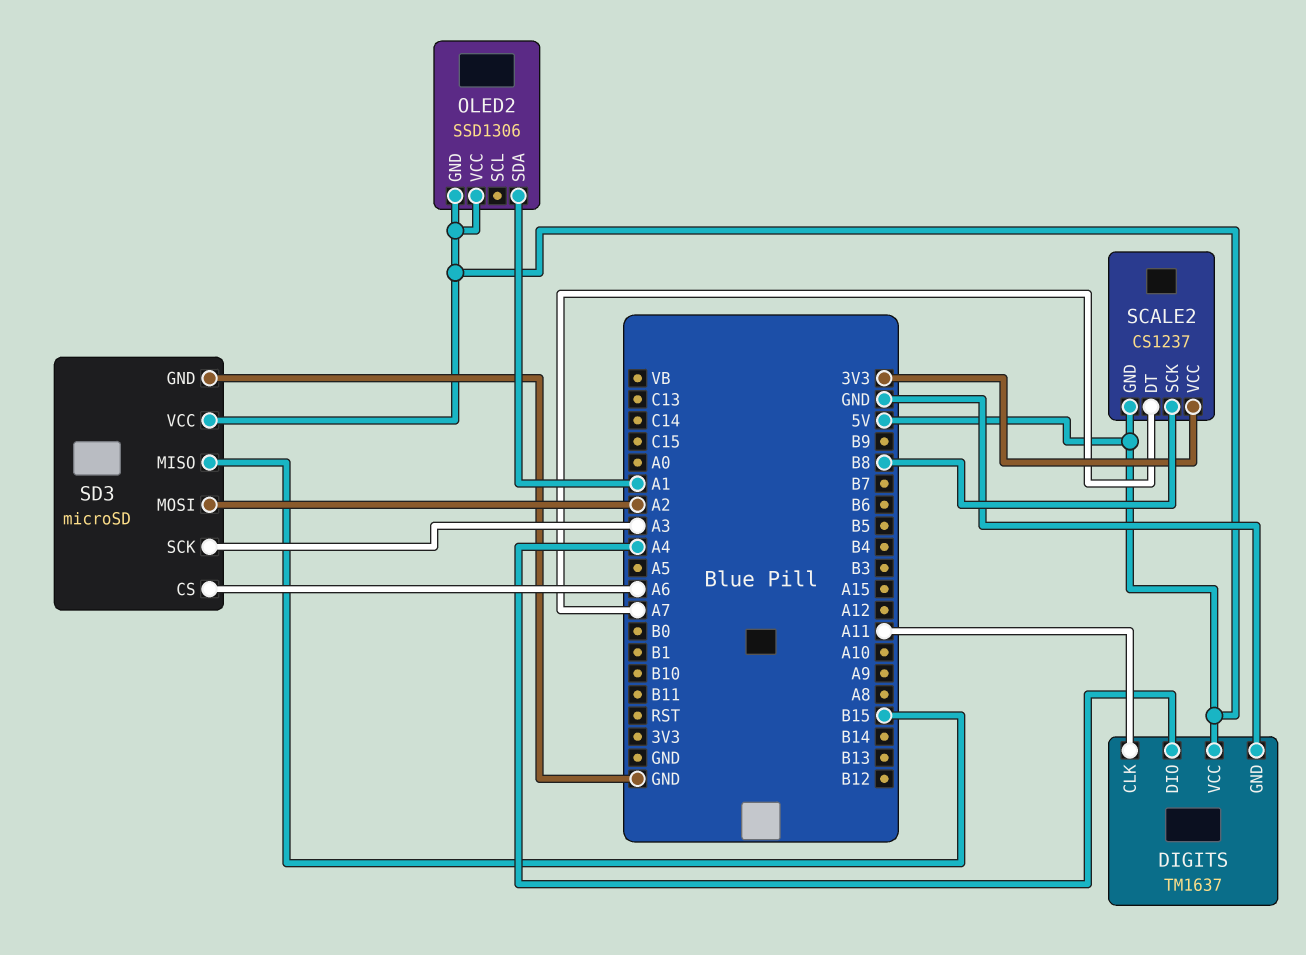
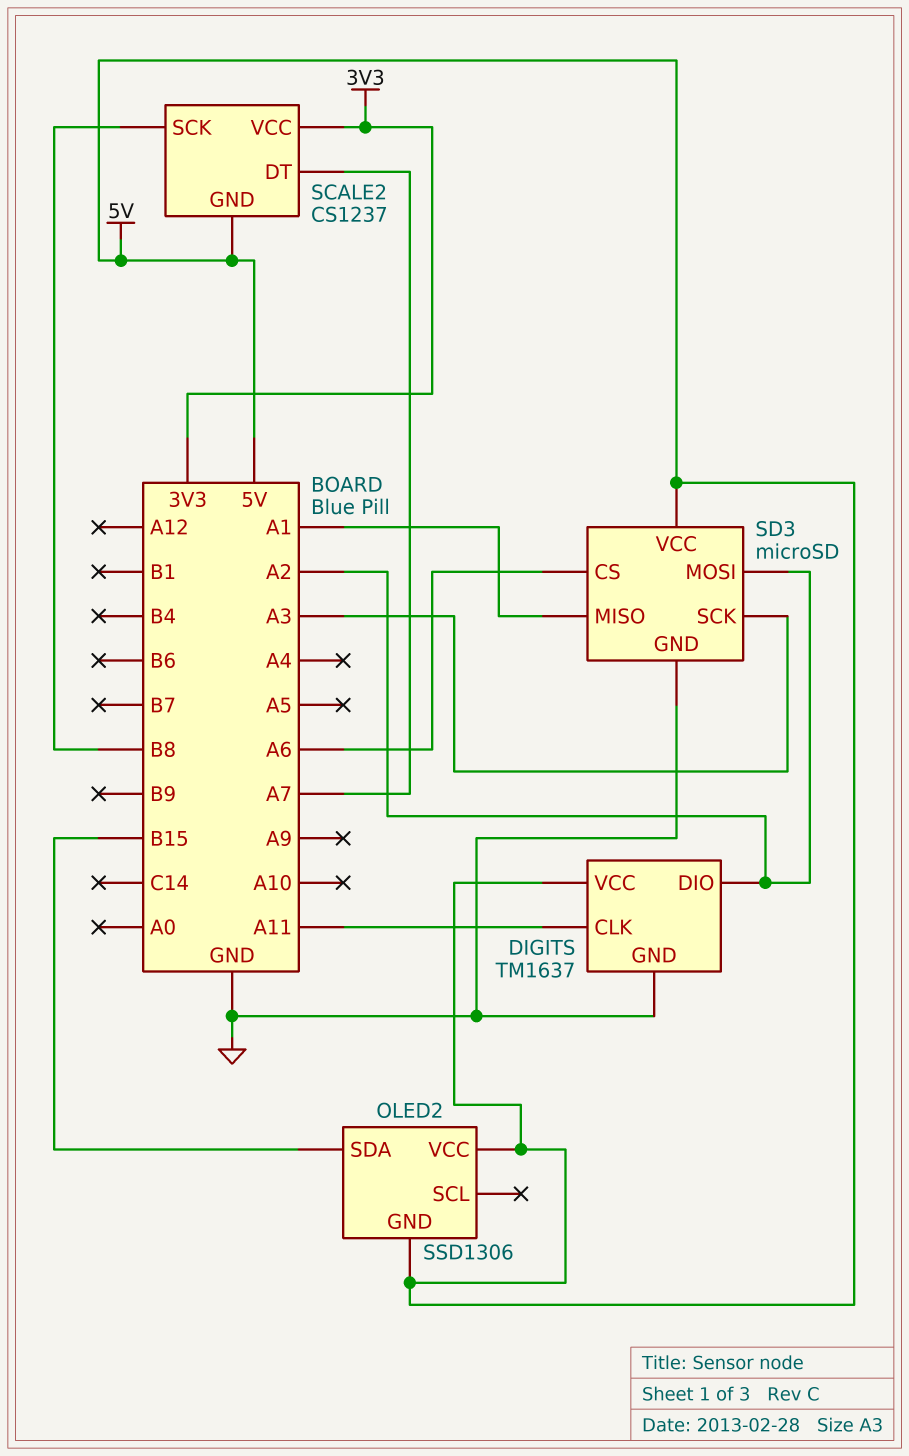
DIGITS pin DIO: A4 -> A2
OLED2 pin SDA: A1 -> B15
SD3 pin MISO: B15 -> A1

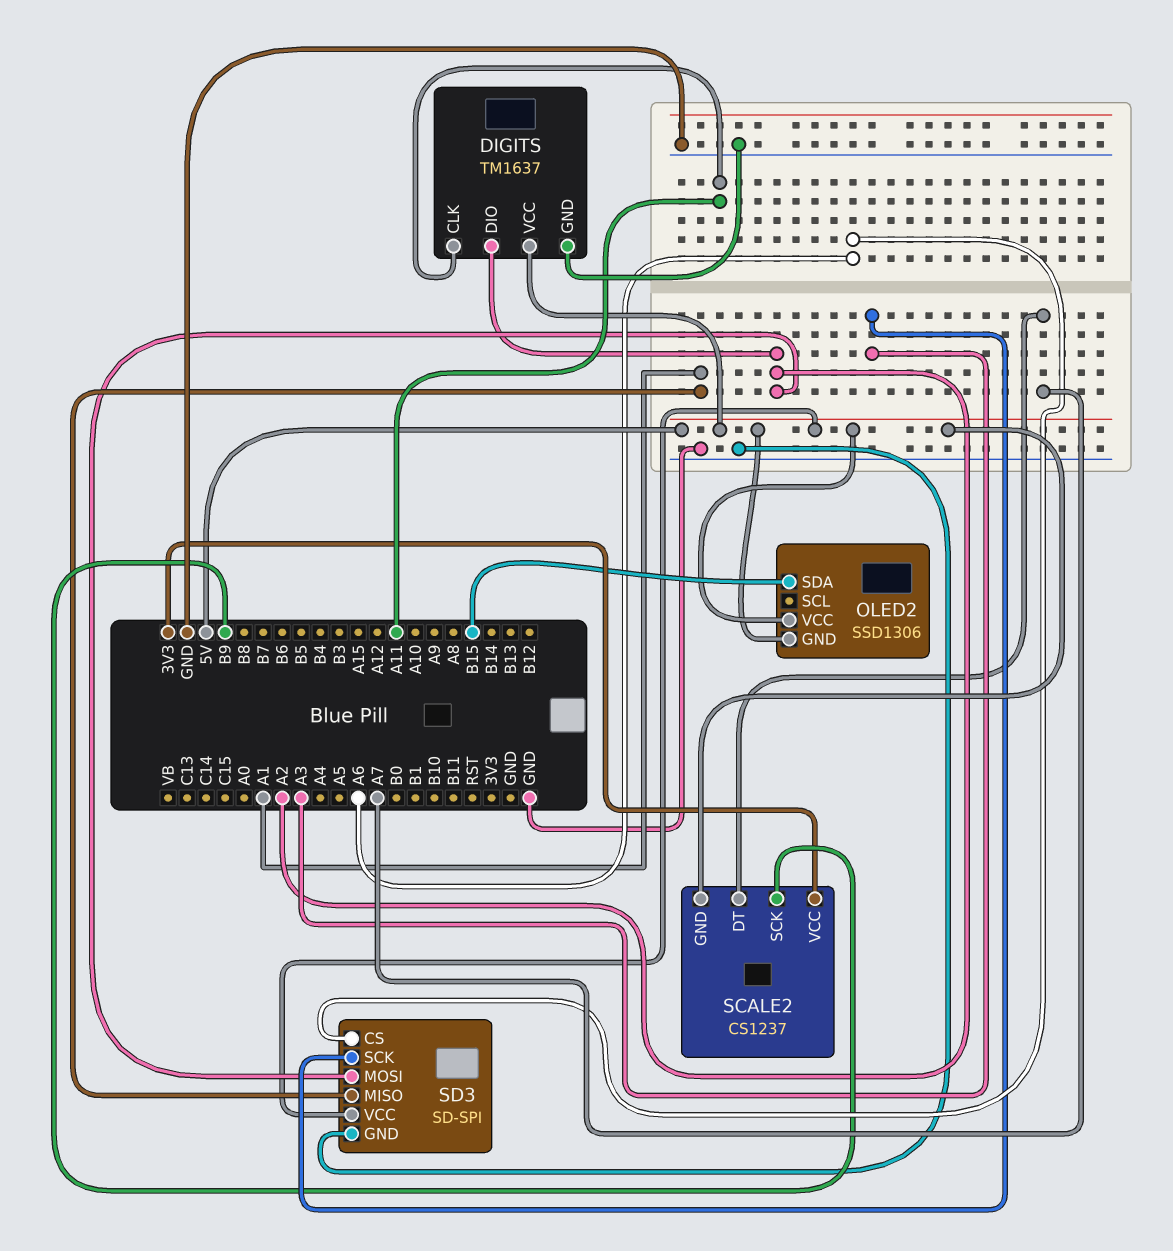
SCALE2 pin SCK: B8 -> B9
SD3: microSD -> SD-SPI

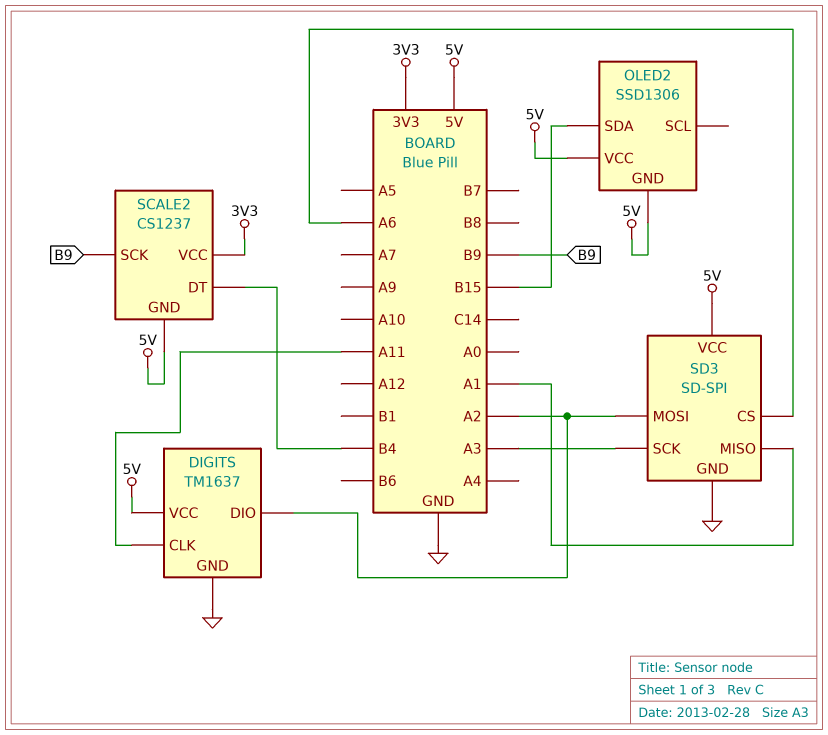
SCALE2 pin DT: A7 -> B4

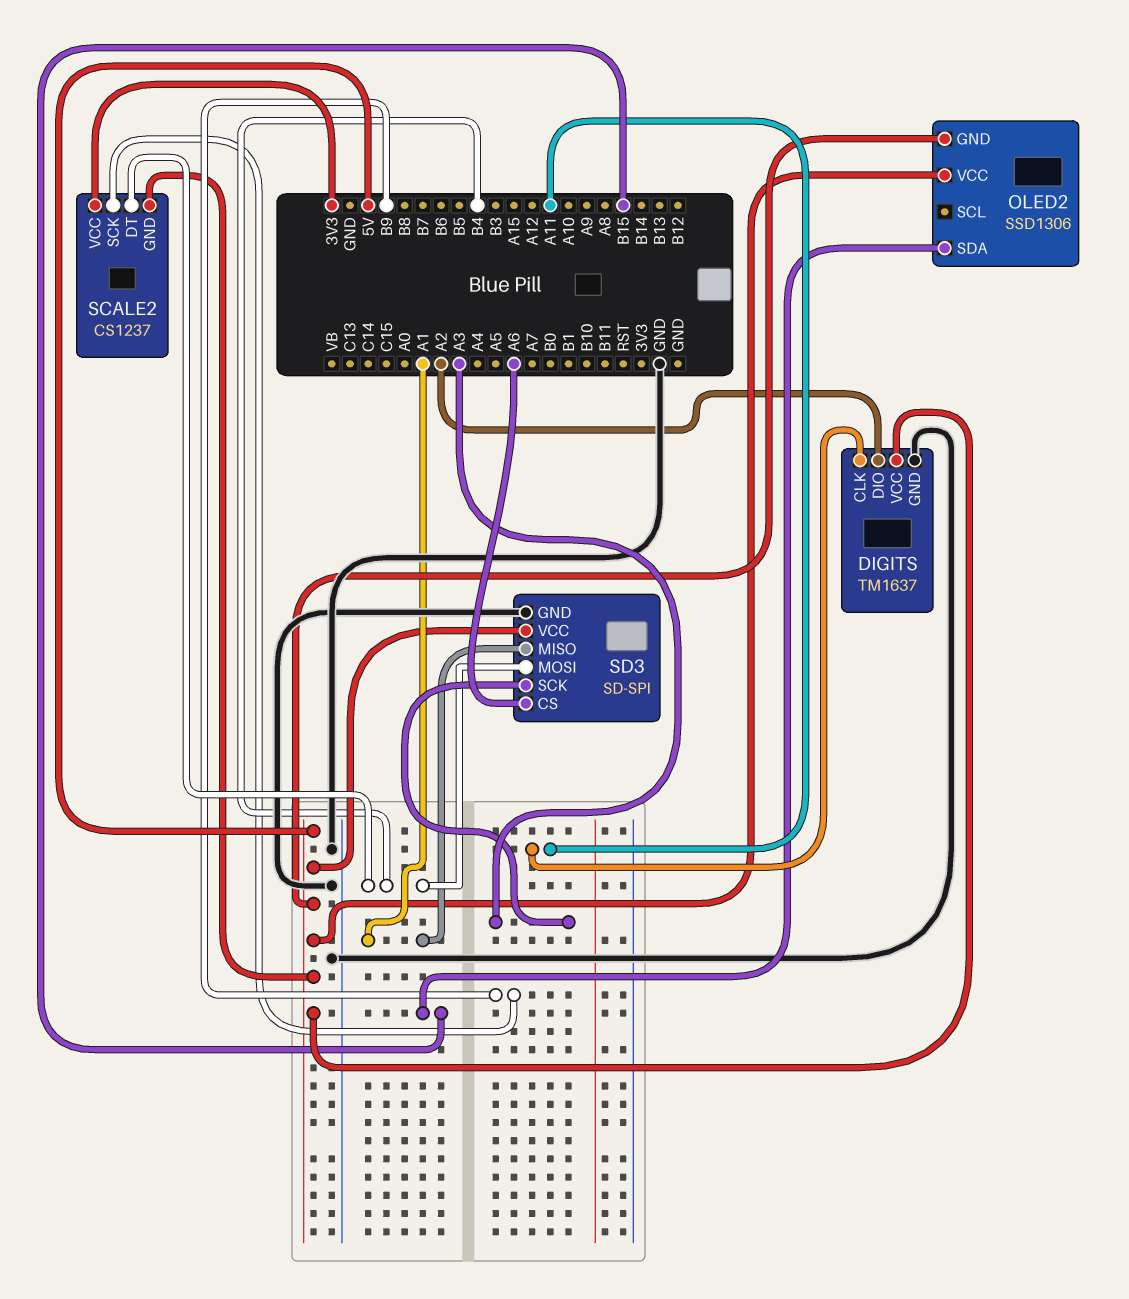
SD3 pin MOSI: A2 -> B4

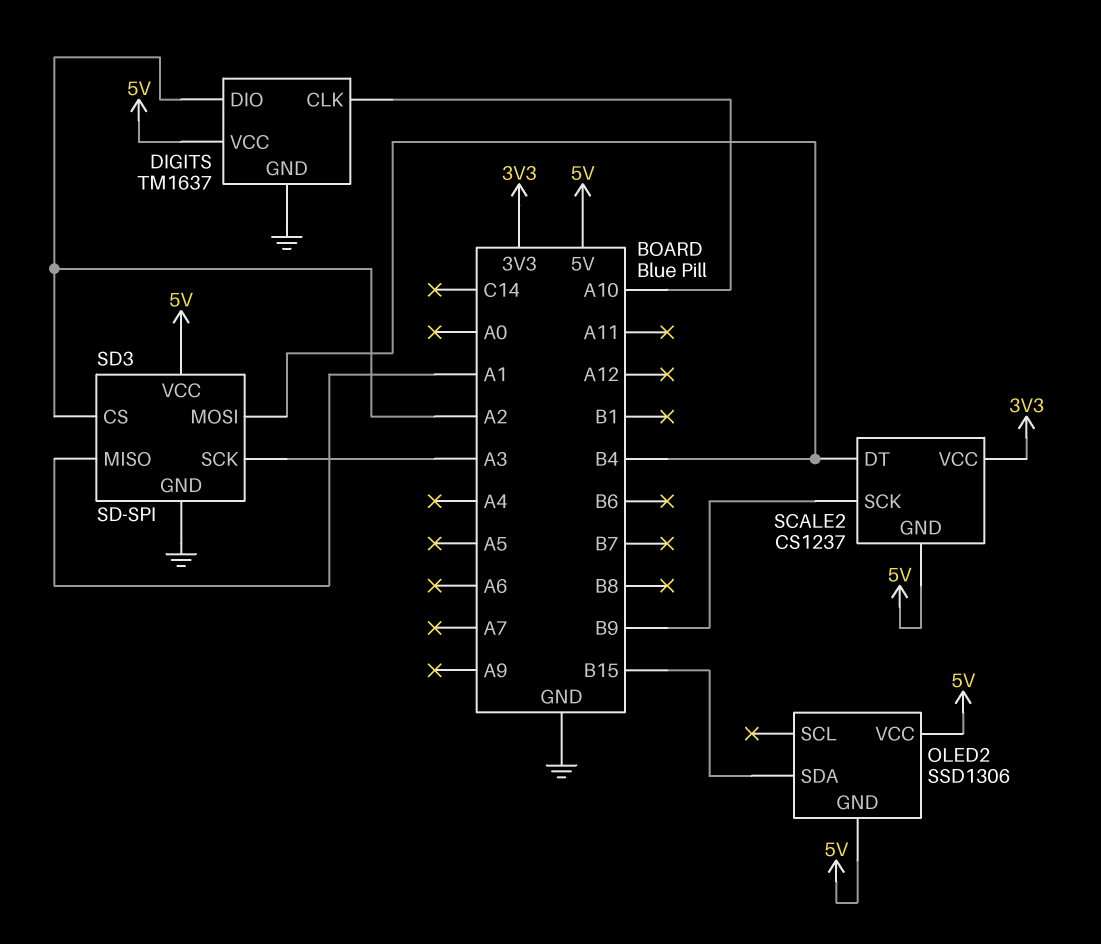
DIGITS pin CLK: A11 -> A10
SD3 pin CS: A6 -> A2

